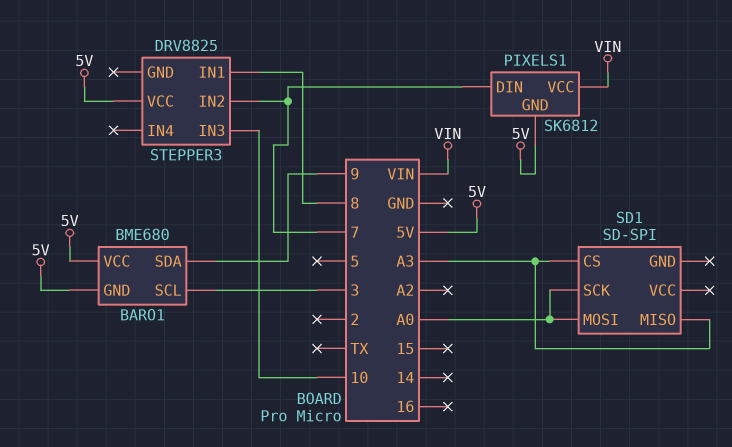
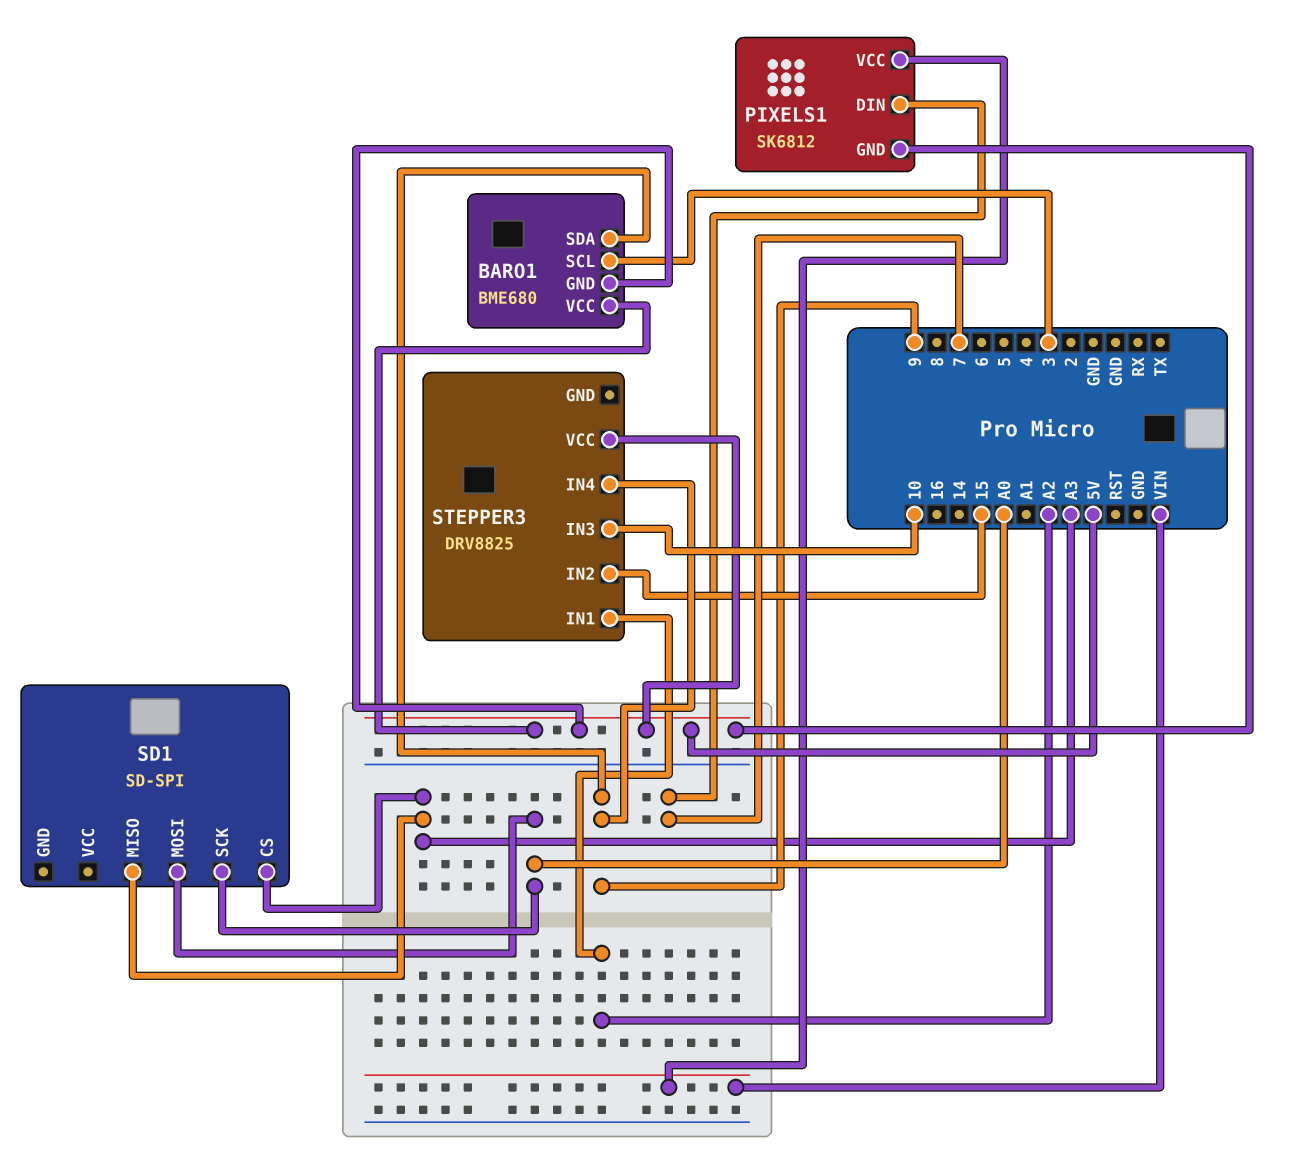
STEPPER3 pin IN1: 8 -> A2
STEPPER3 pin IN2: 7 -> 15
STEPPER3 pin IN4: none -> 9

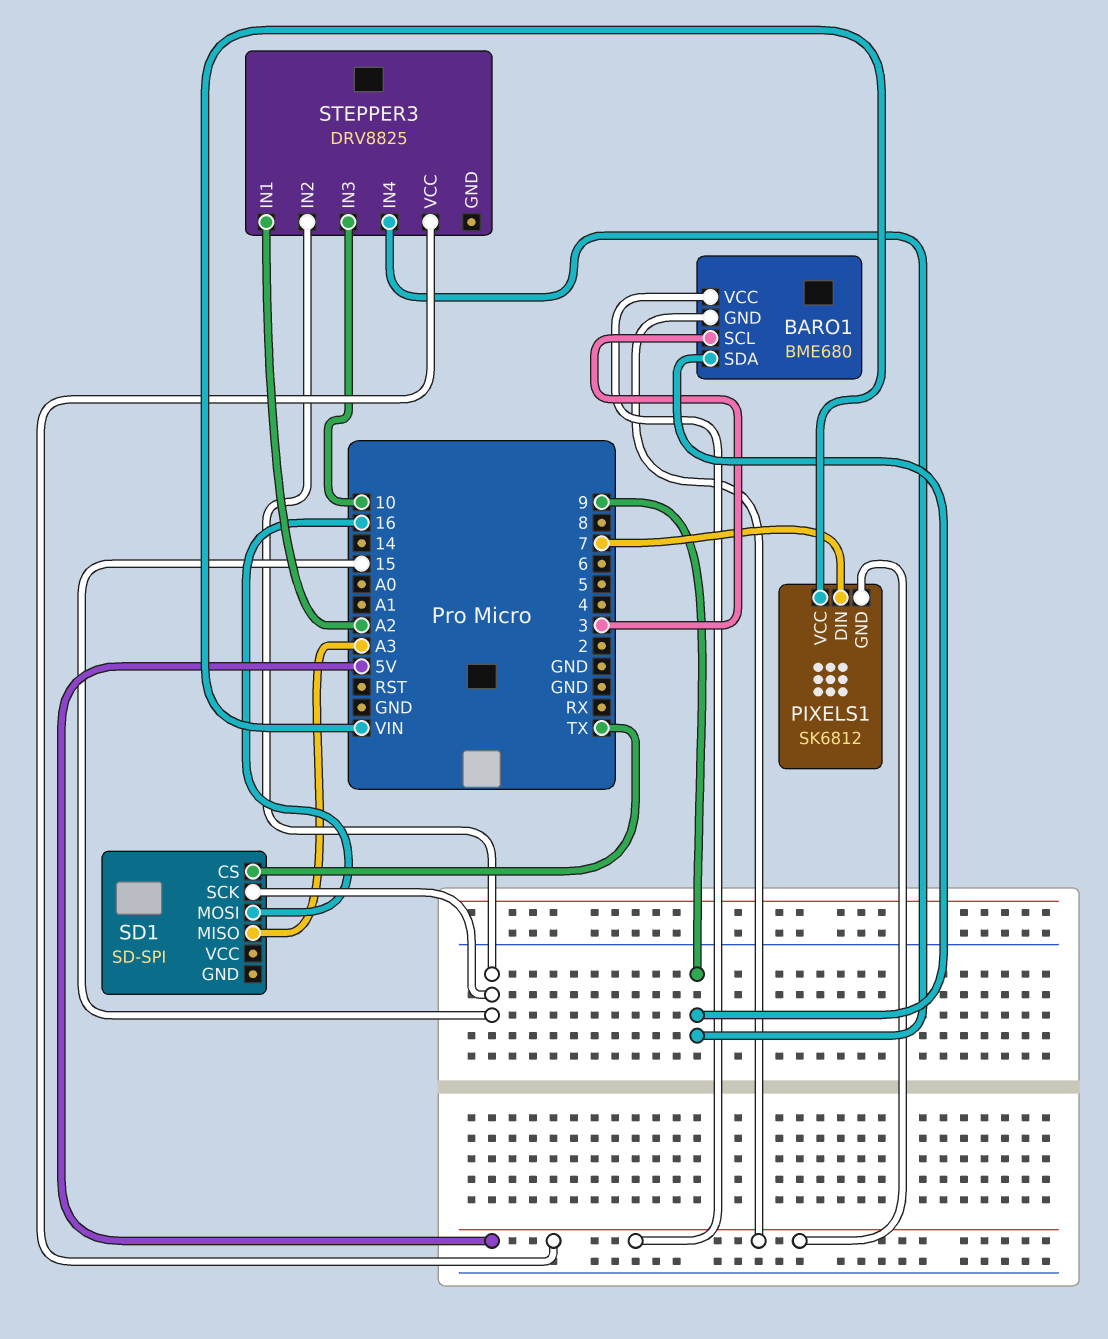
SD1 pin CS: A3 -> TX
SD1 pin MOSI: A0 -> 16
SD1 pin SCK: A0 -> 15

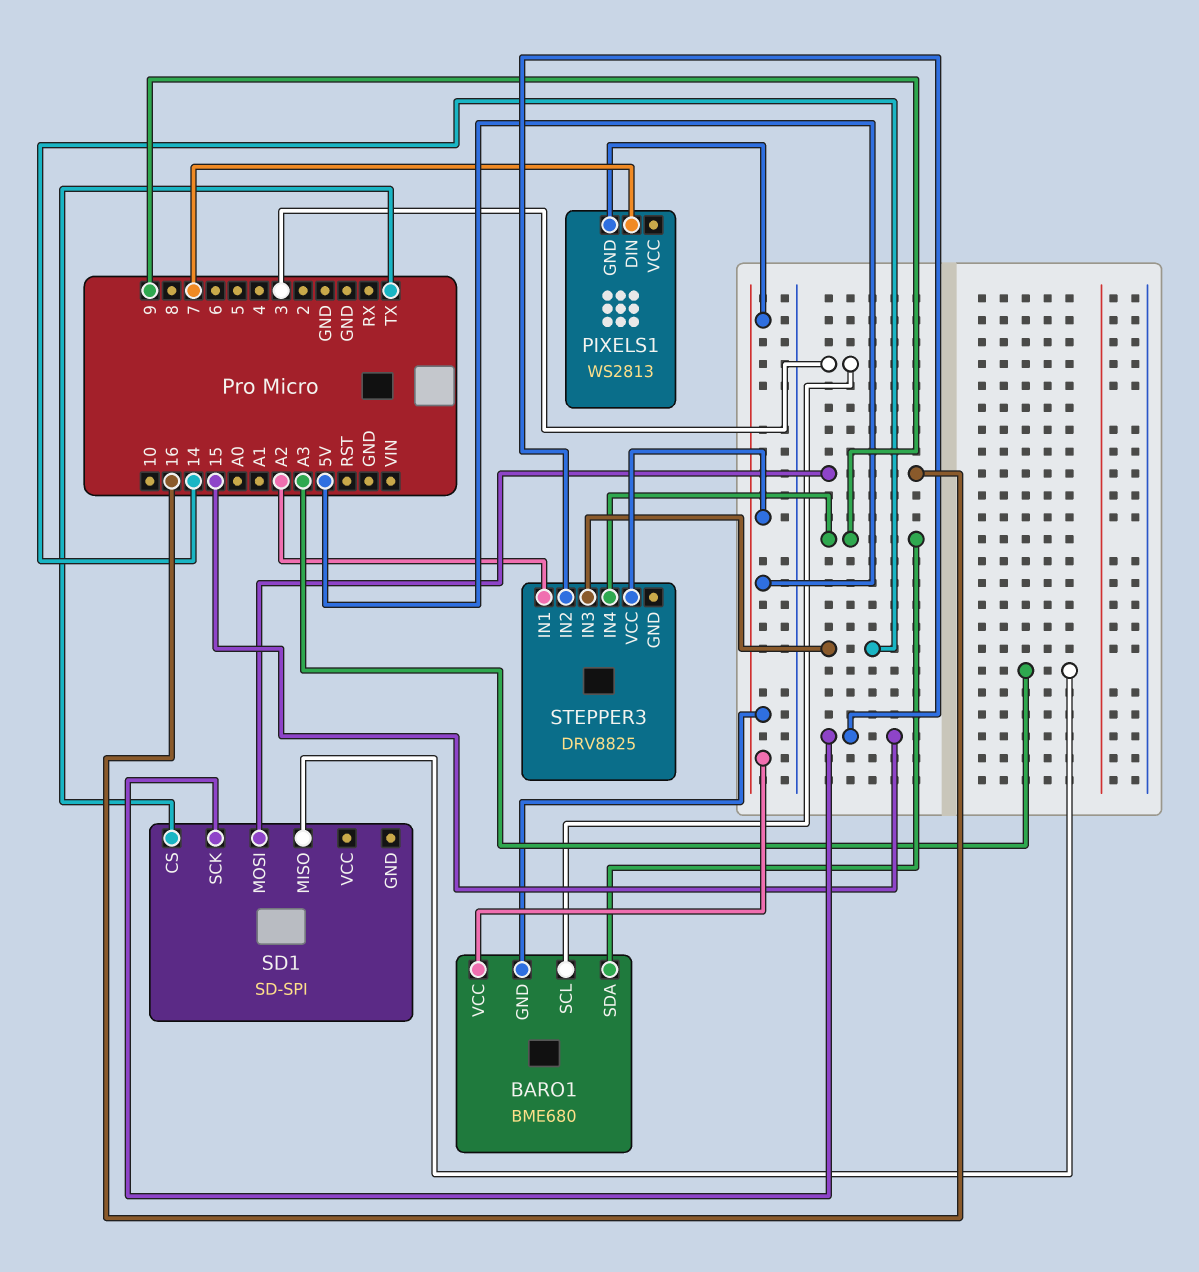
PIXELS1: SK6812 -> WS2813
PIXELS1 pin VCC: VIN -> none
STEPPER3 pin IN3: 10 -> 14

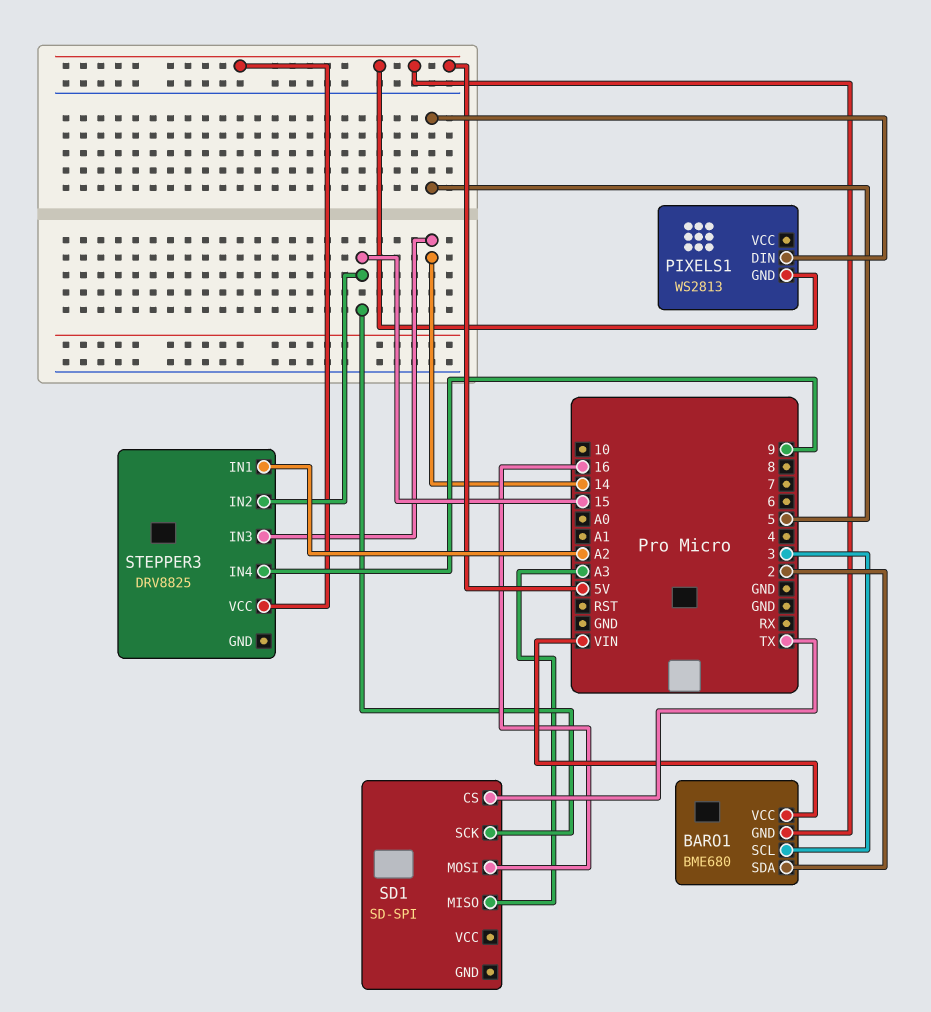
BARO1 pin SDA: 9 -> 2
BARO1 pin VCC: 5V -> VIN
PIXELS1 pin DIN: 7 -> 5

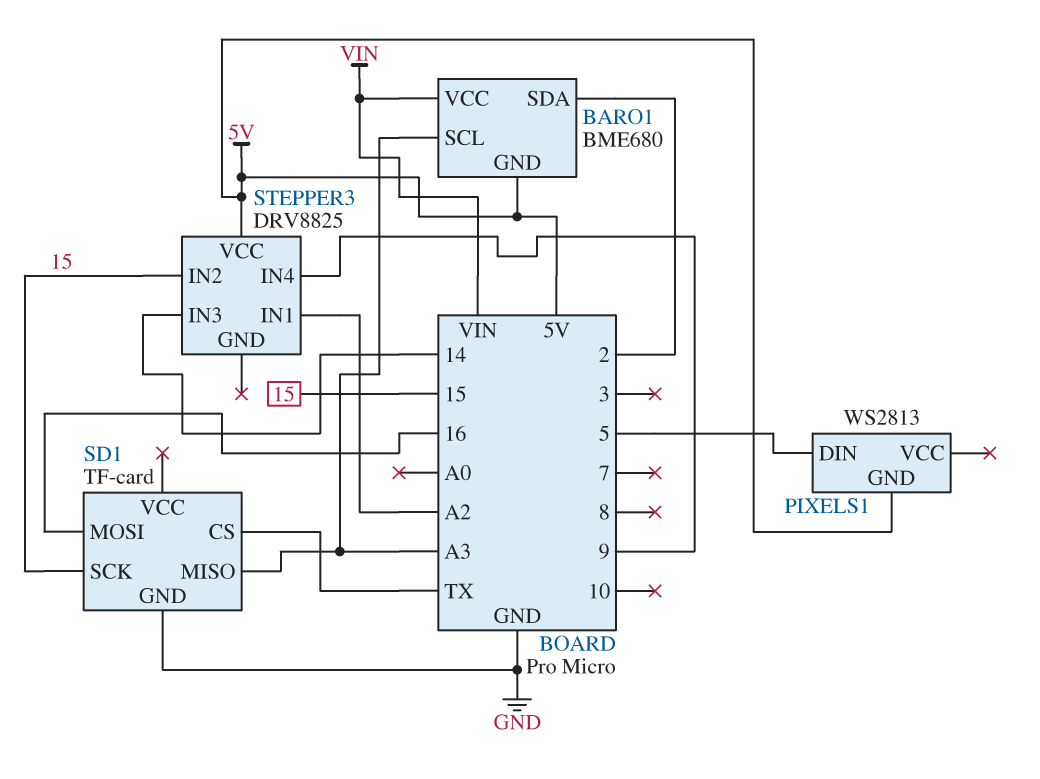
BARO1 pin SCL: 3 -> A3
SD1: SD-SPI -> TF-card
SD1 pin GND: none -> GND

